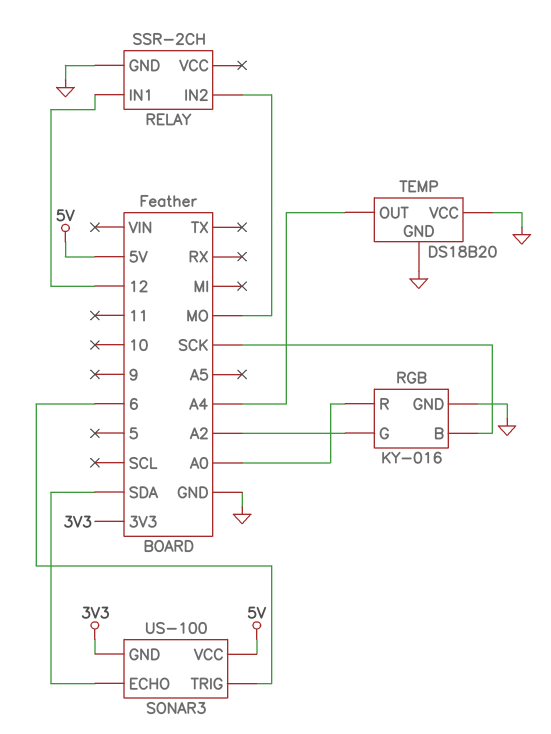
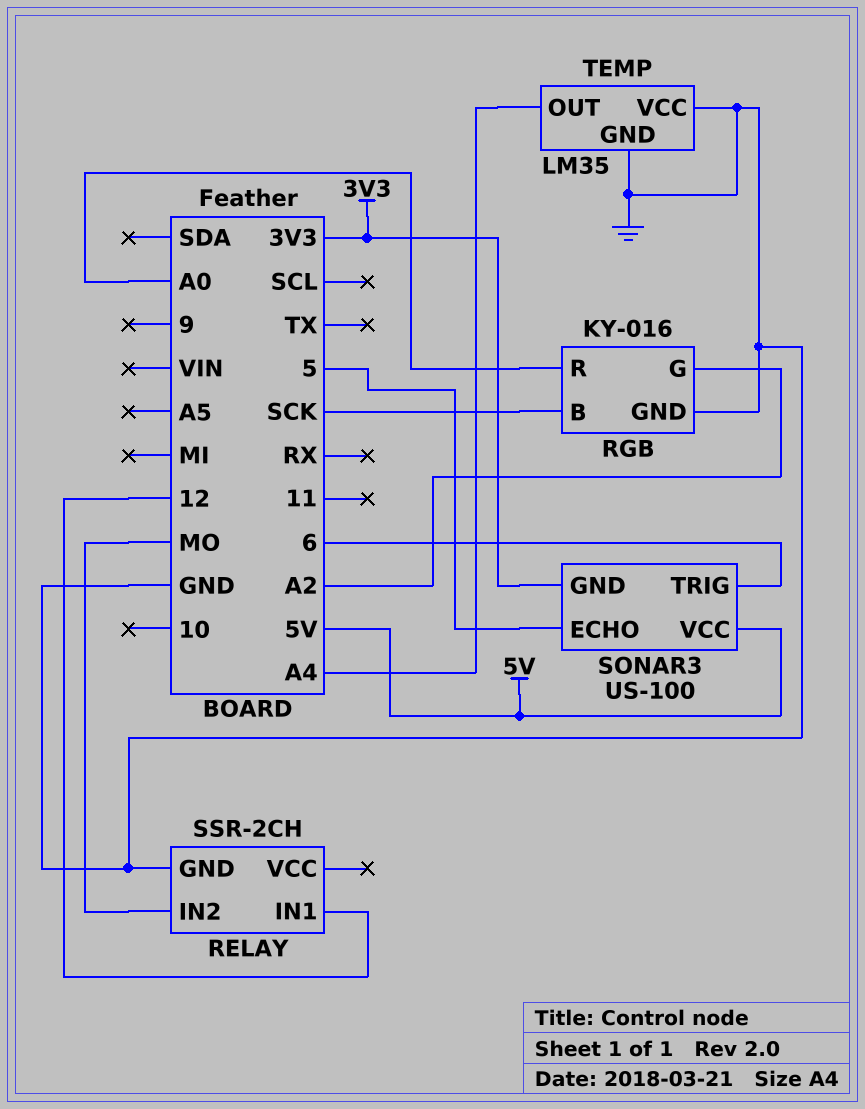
SONAR3 pin ECHO: SDA -> 5
TEMP: DS18B20 -> LM35

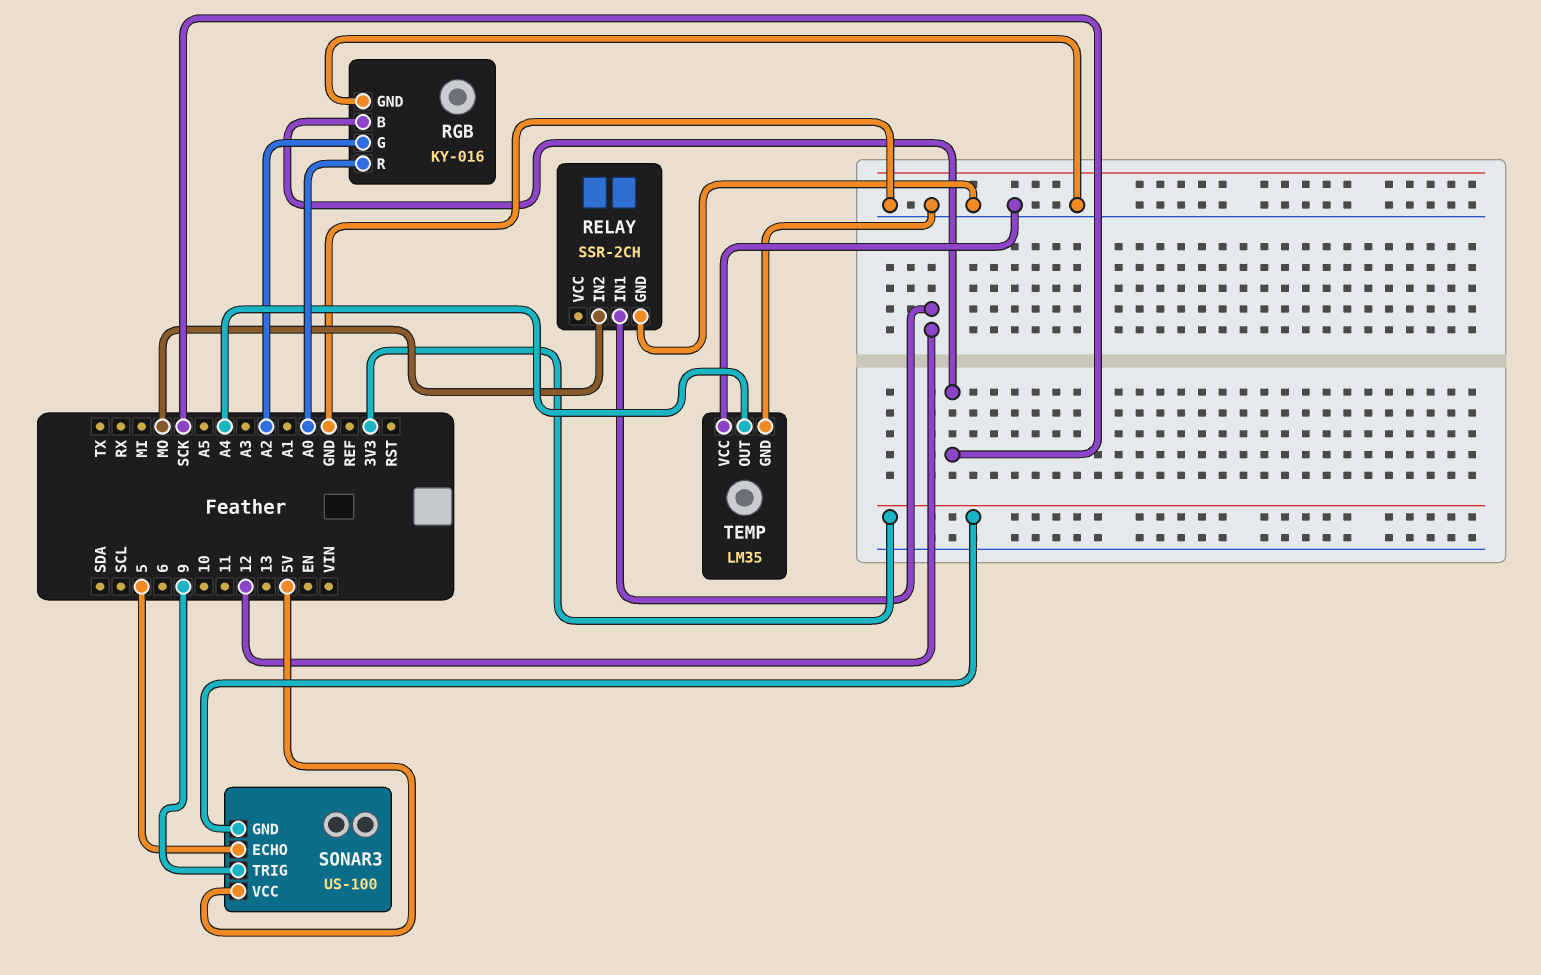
SONAR3 pin TRIG: 6 -> 9

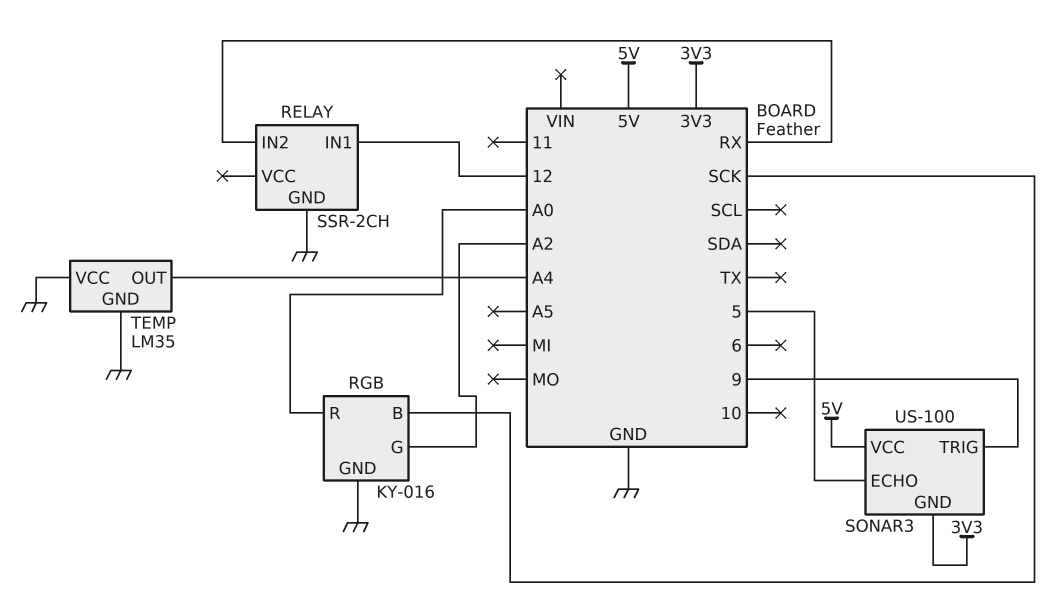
RELAY pin IN2: MO -> RX

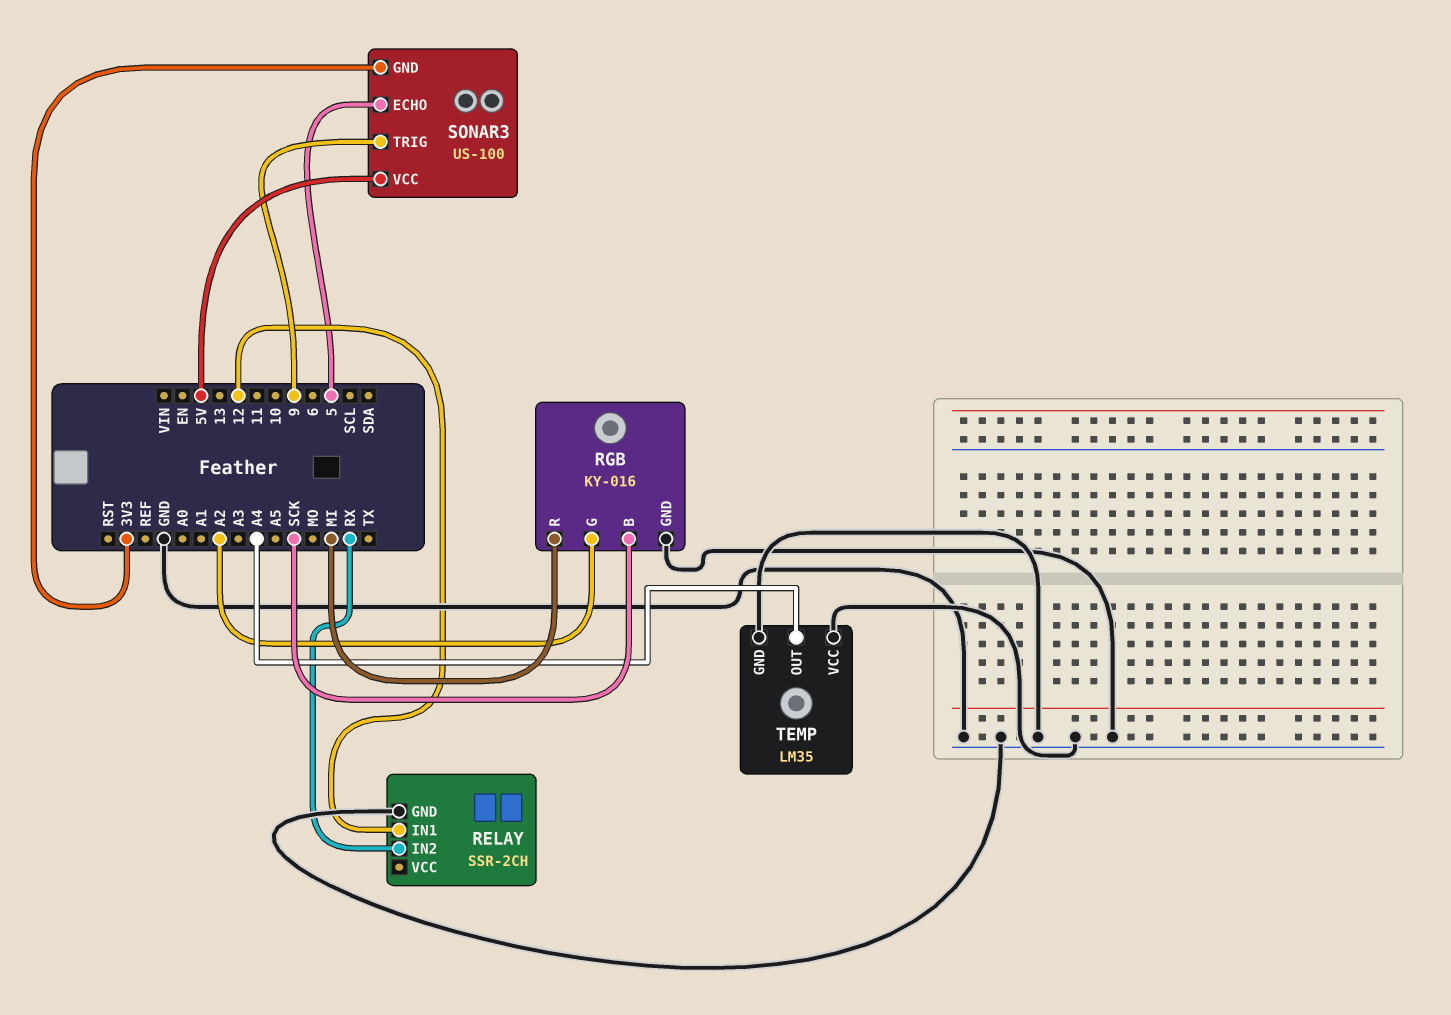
RGB pin R: A0 -> MI

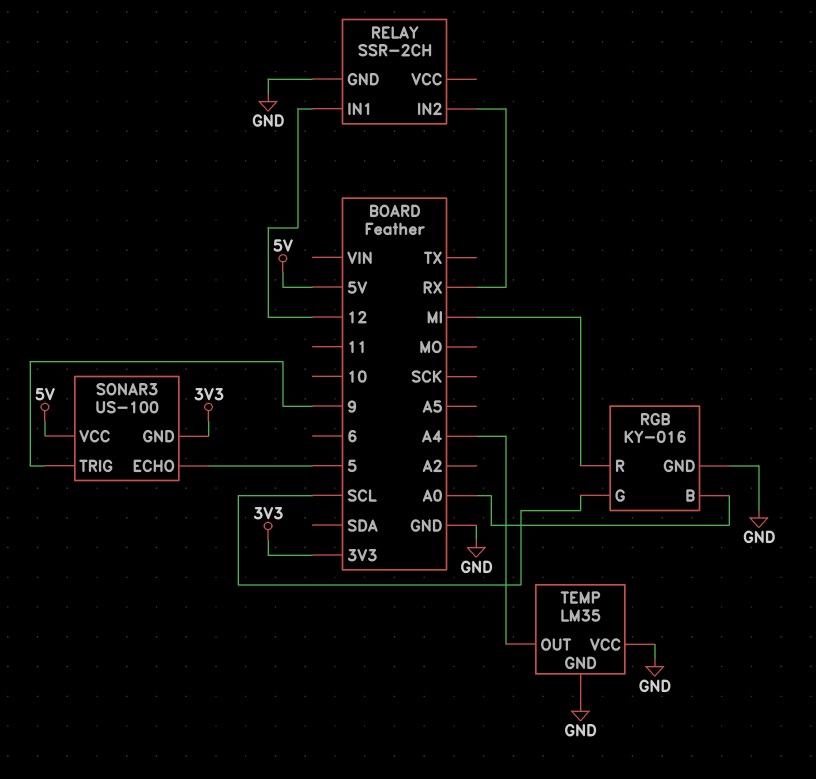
RGB pin B: SCK -> A0
RGB pin G: A2 -> SCL

